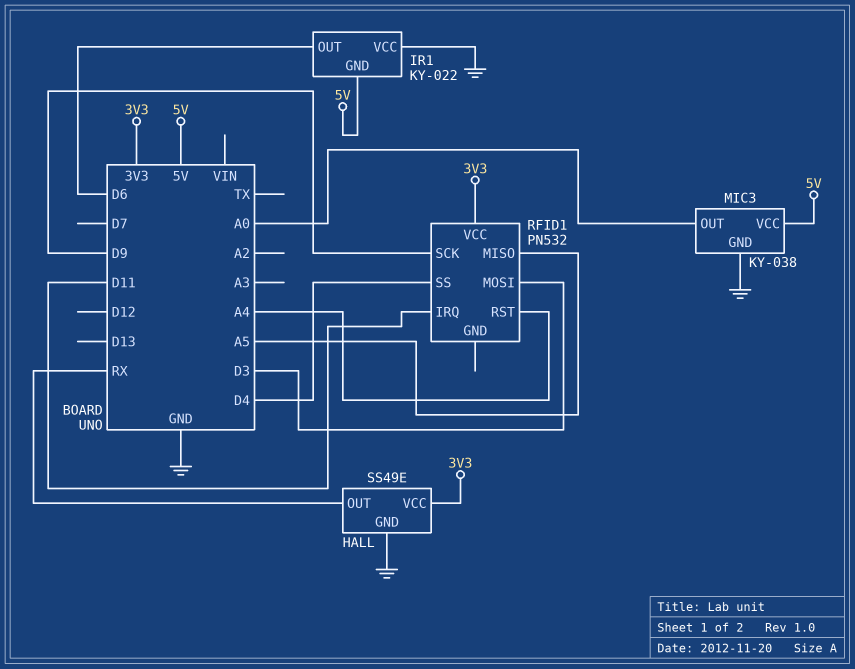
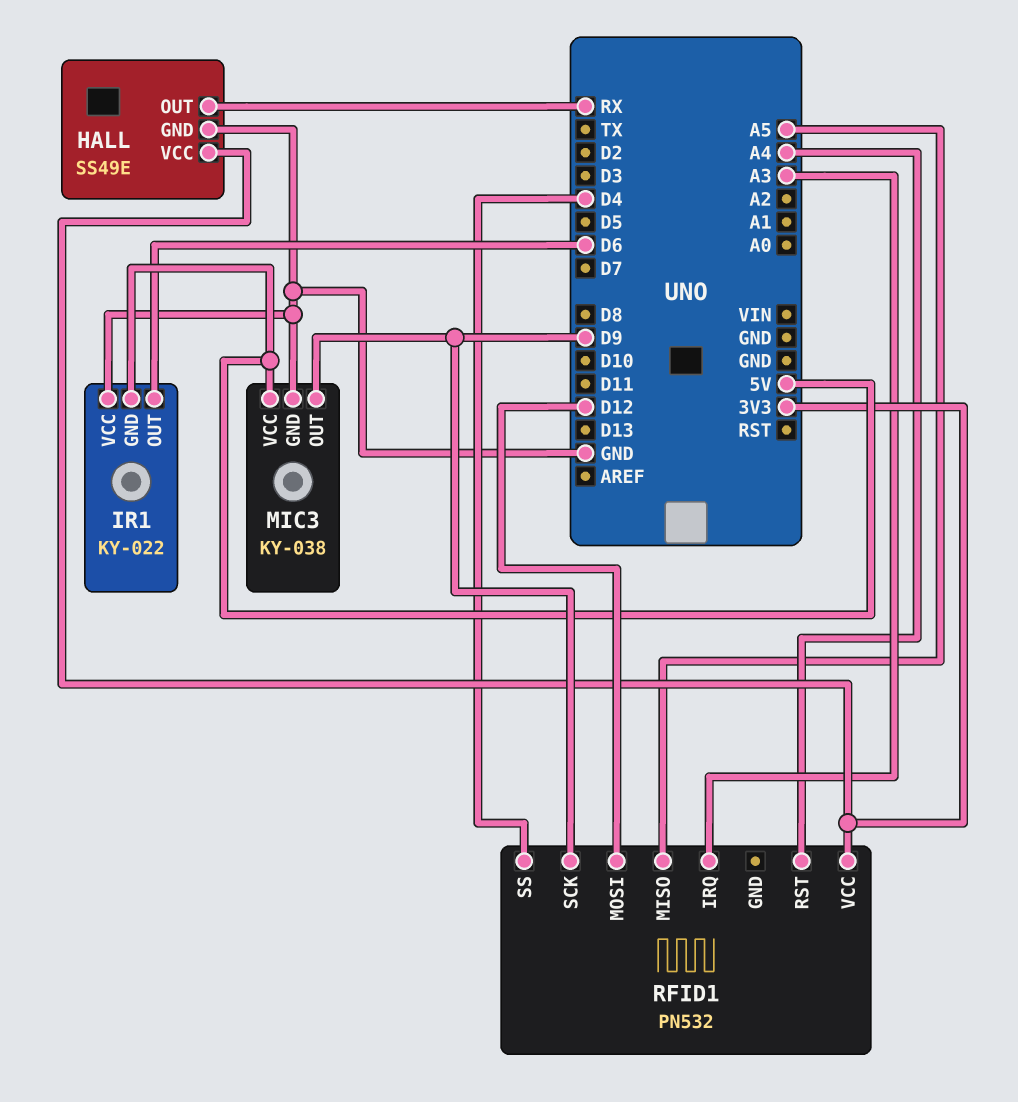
MIC3 pin OUT: A0 -> D9
RFID1 pin IRQ: D11 -> A3
RFID1 pin MOSI: D3 -> D12

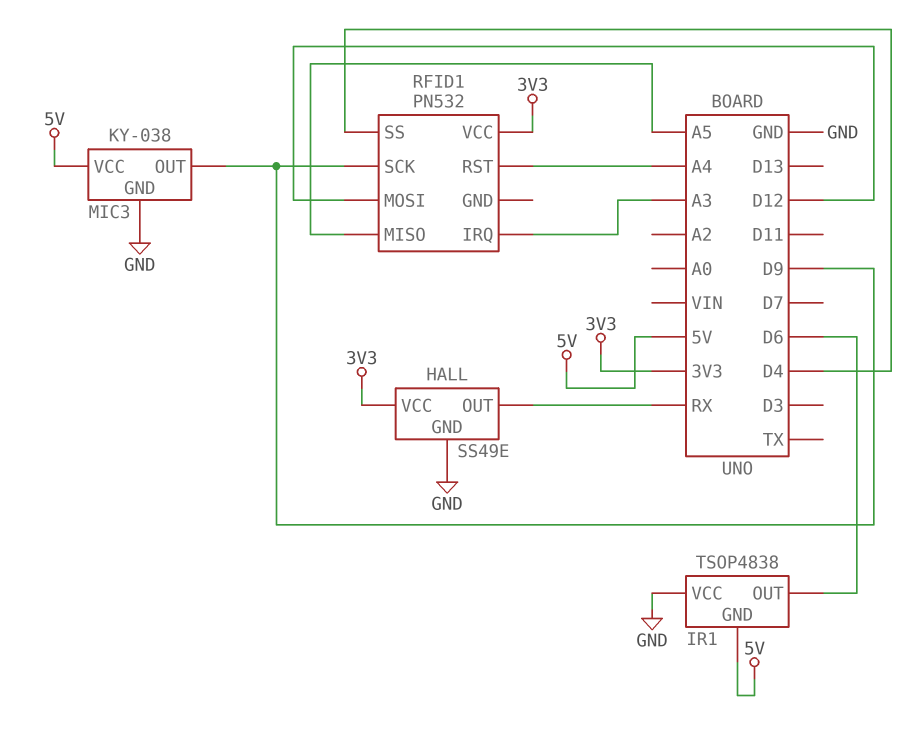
IR1: KY-022 -> TSOP4838

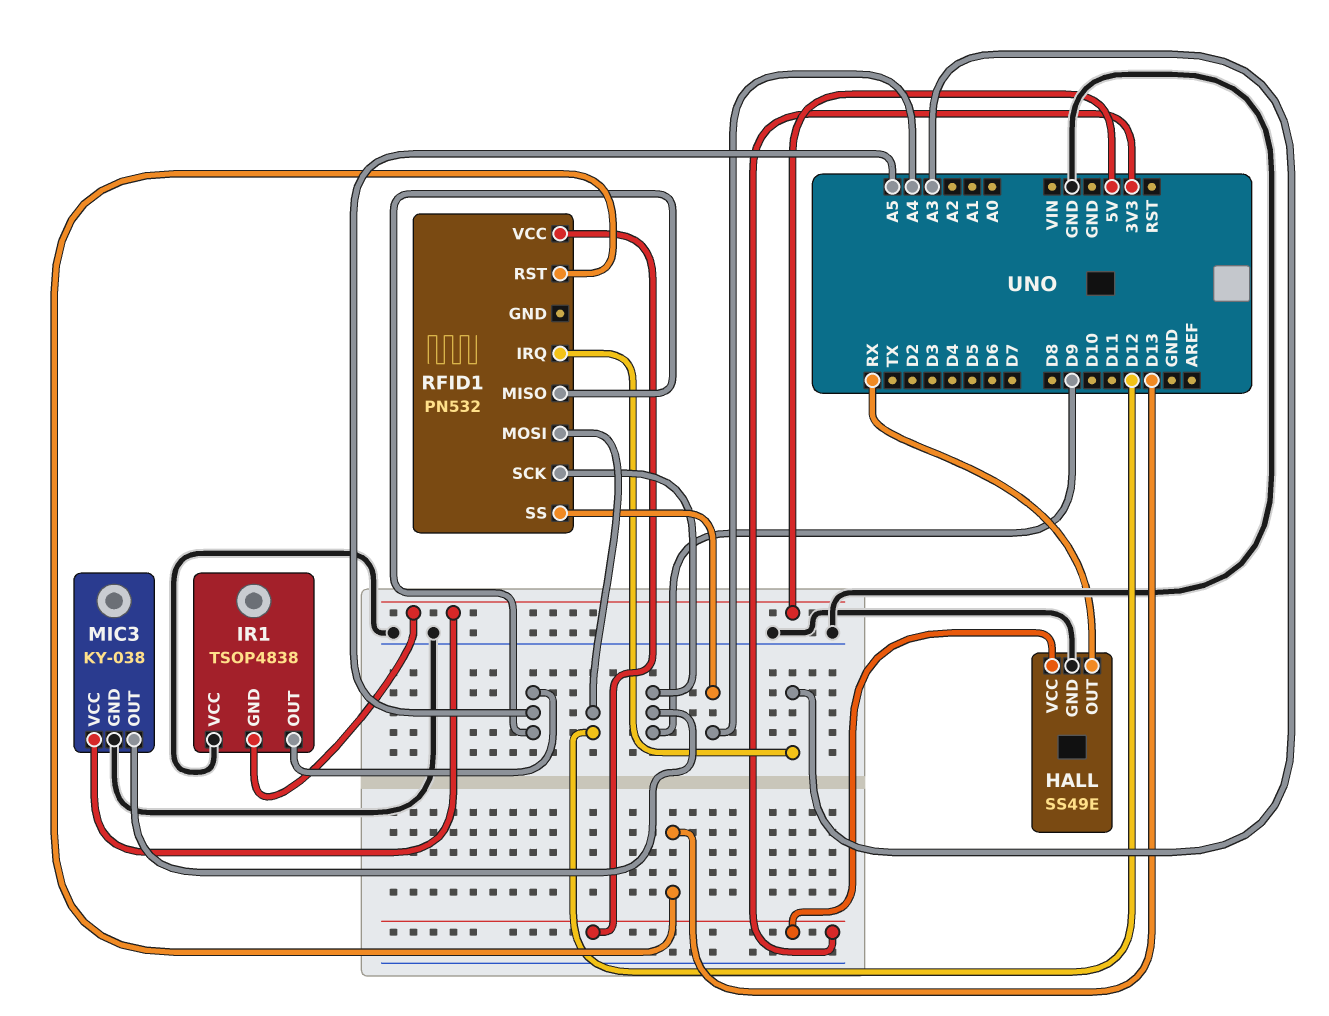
IR1 pin OUT: D6 -> A5
RFID1 pin RST: A4 -> D13
RFID1 pin SS: D4 -> A4

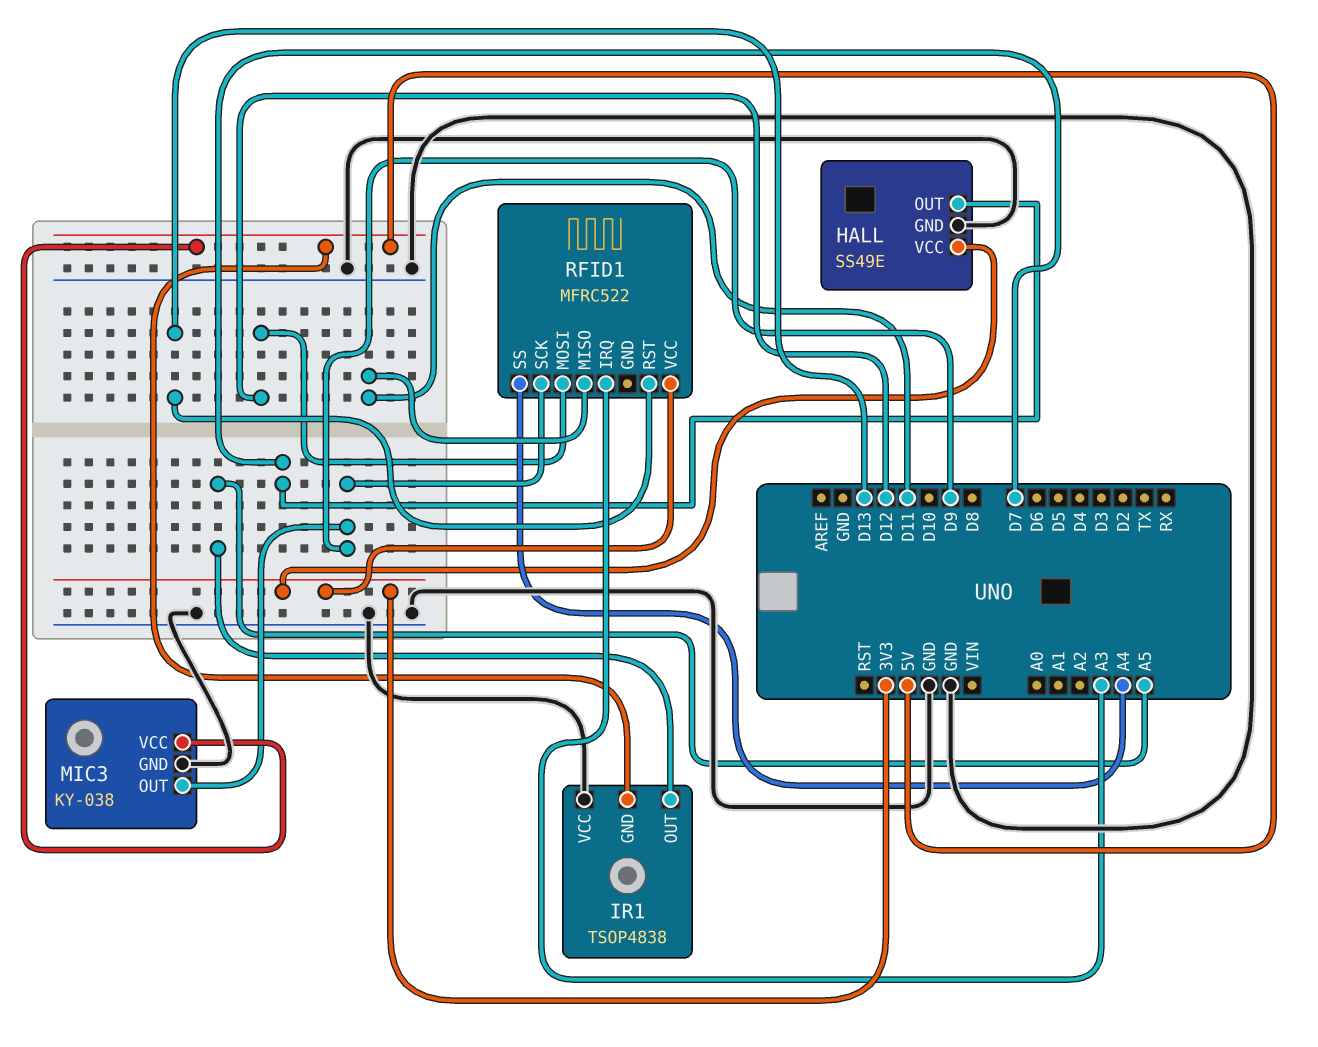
HALL pin OUT: RX -> D7
RFID1: PN532 -> MFRC522
RFID1 pin MISO: A5 -> D11

